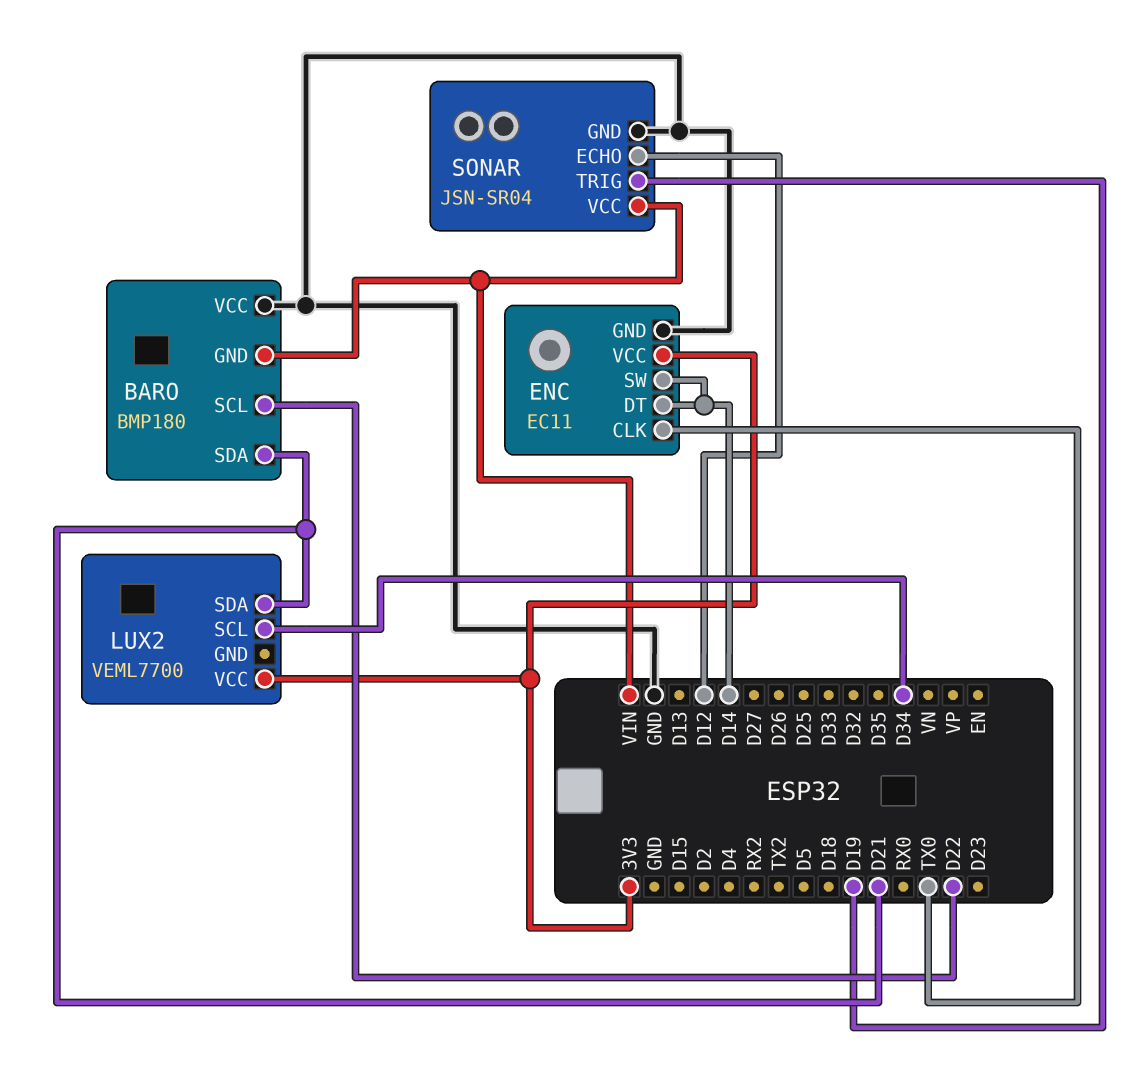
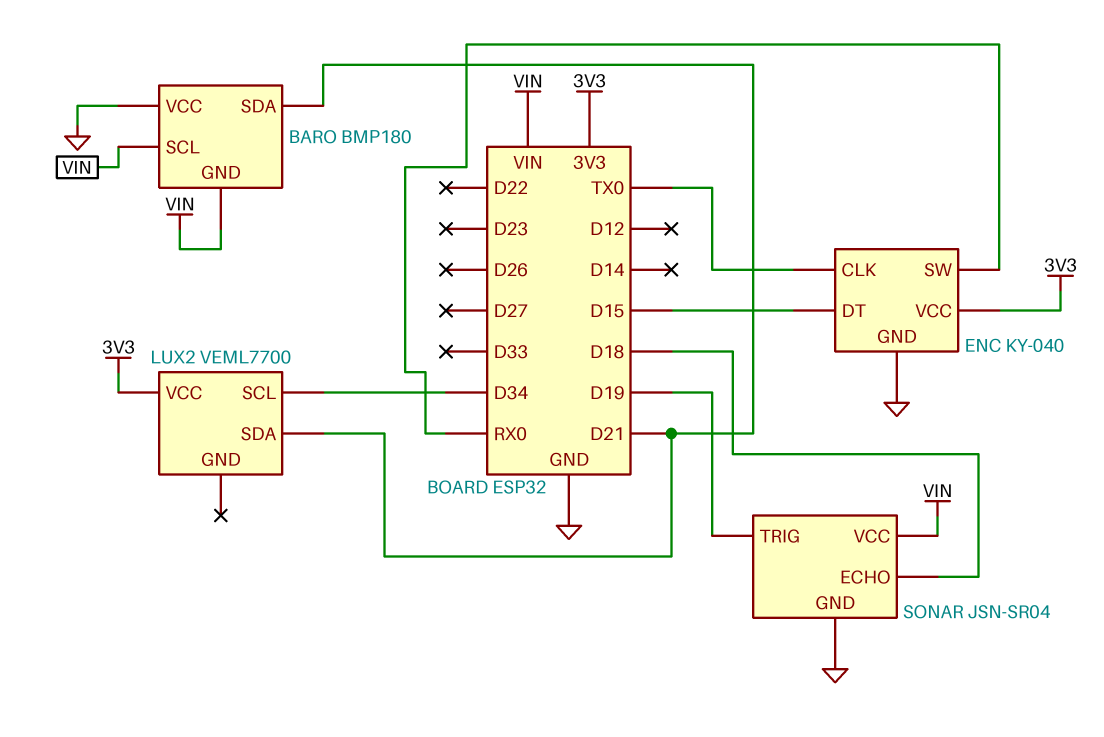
BARO pin SCL: D22 -> VIN
ENC: EC11 -> KY-040
ENC pin DT: D14 -> D15
ENC pin SW: D14 -> RX0
SONAR pin ECHO: D12 -> D18

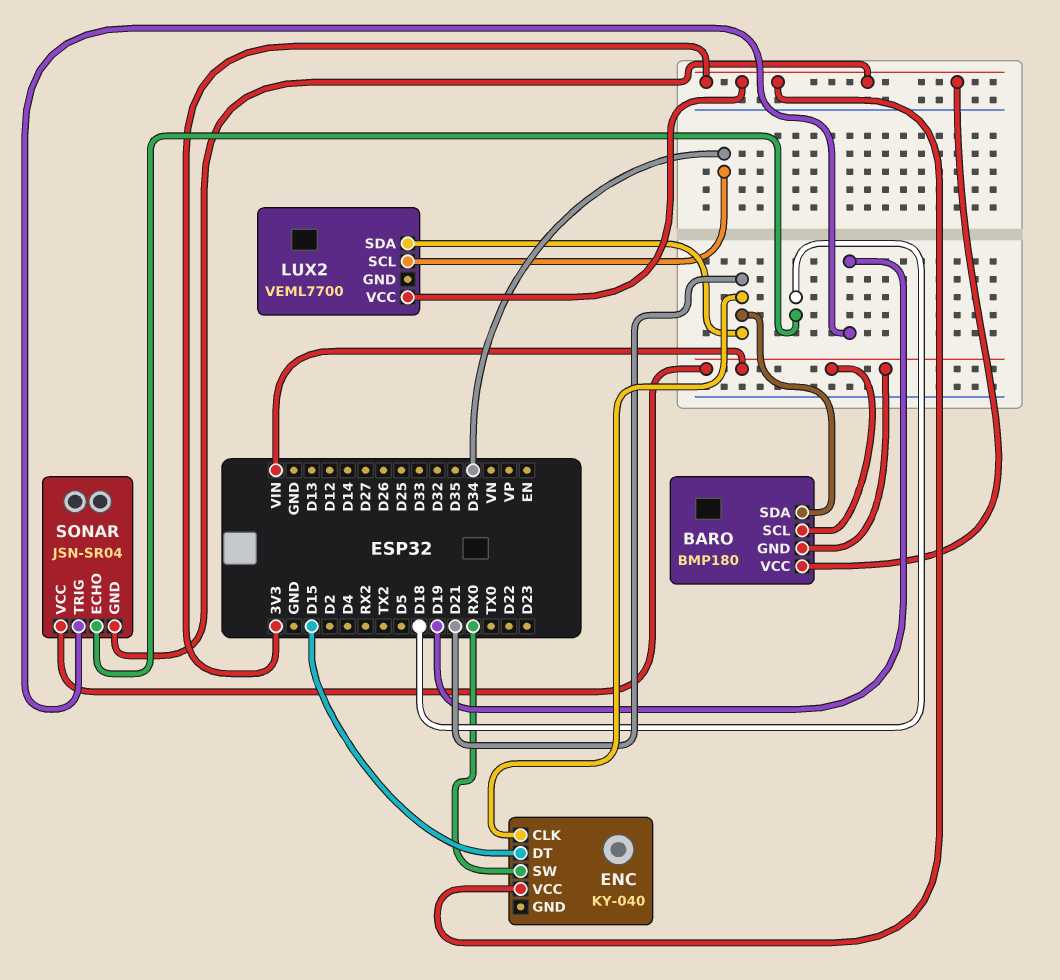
BARO pin VCC: GND -> 3V3
ENC pin CLK: TX0 -> D21
ENC pin GND: GND -> none
SONAR pin GND: GND -> 3V3

